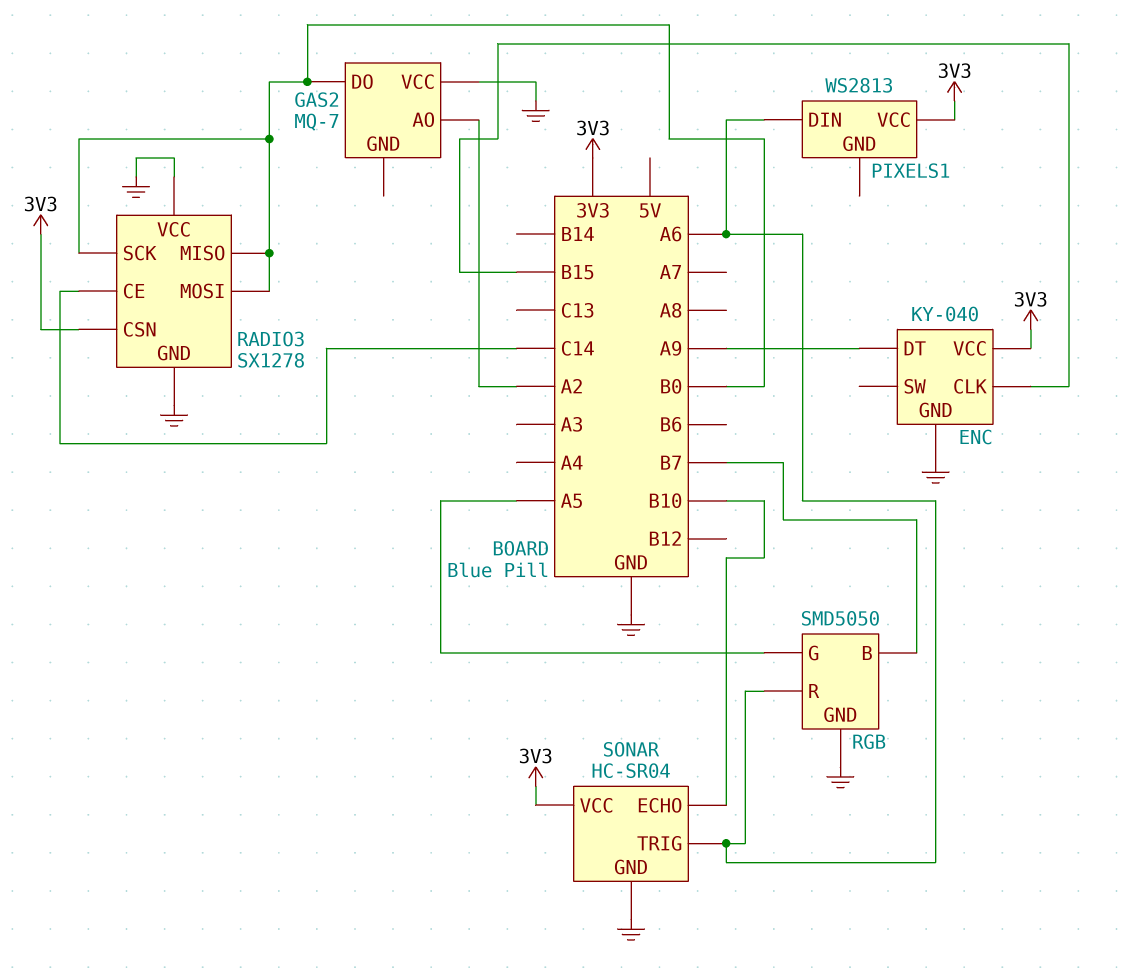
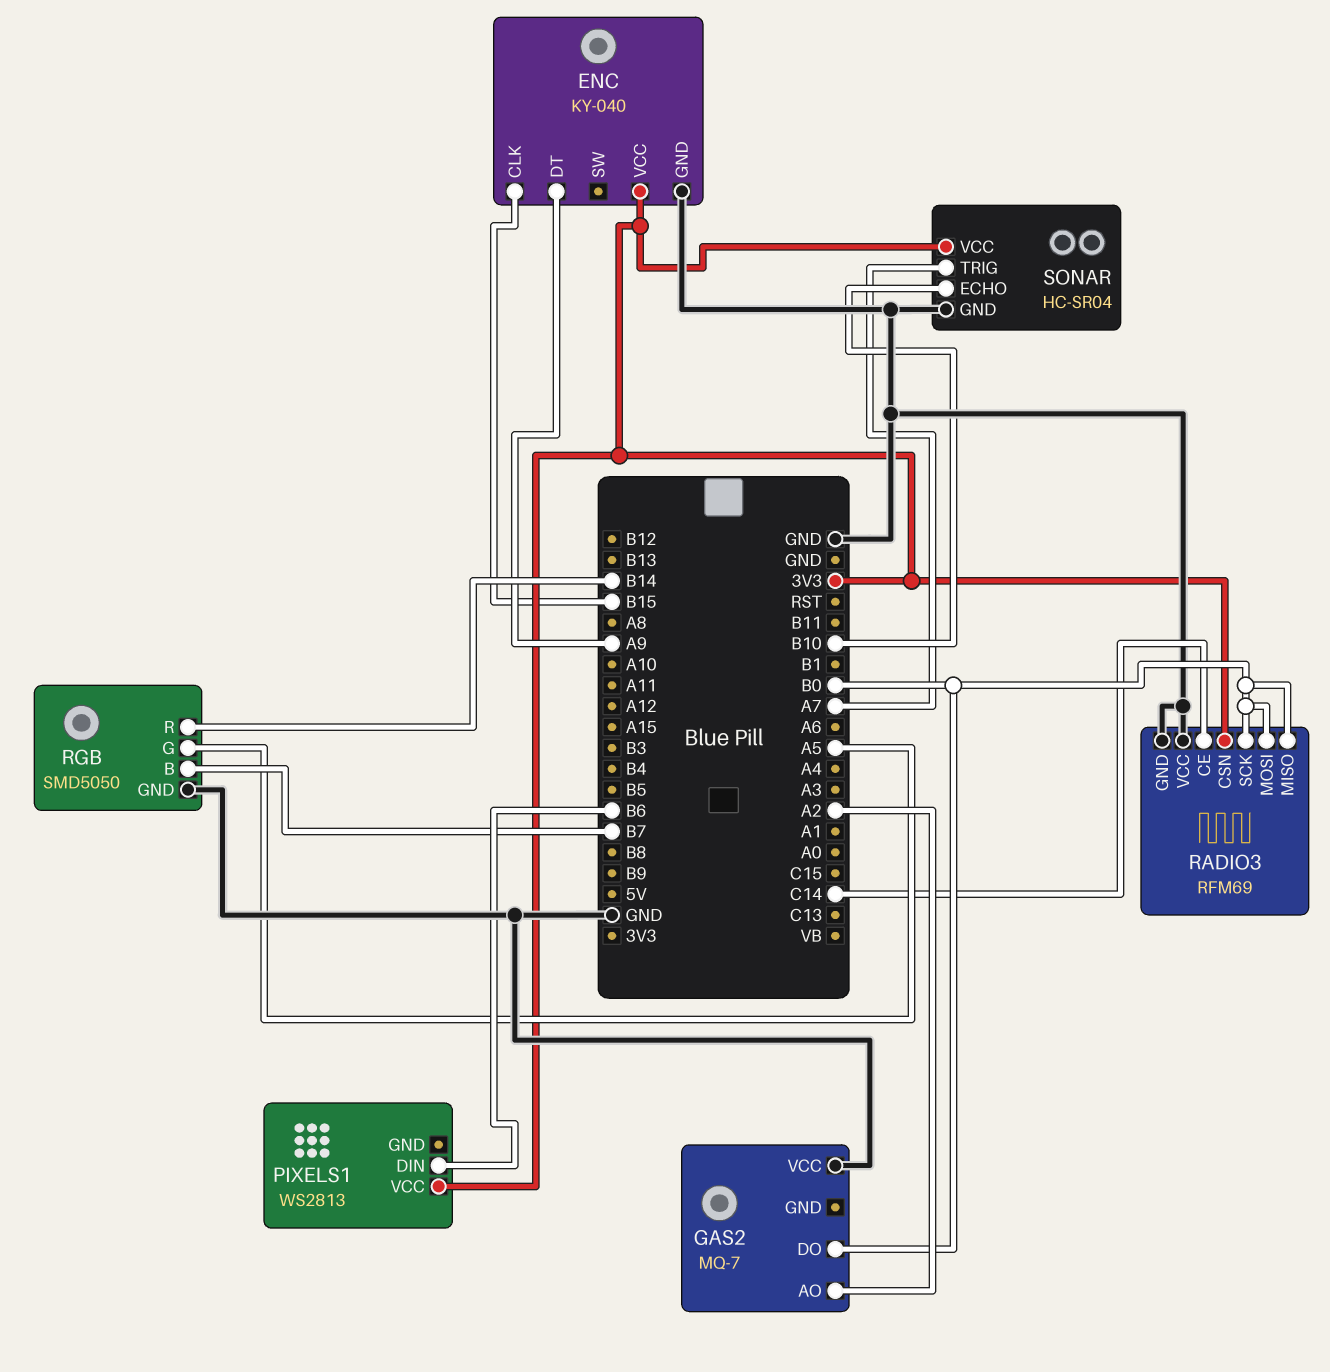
PIXELS1 pin DIN: A6 -> B6
RADIO3: SX1278 -> RFM69
RGB pin R: A6 -> B14
SONAR pin TRIG: A6 -> A7

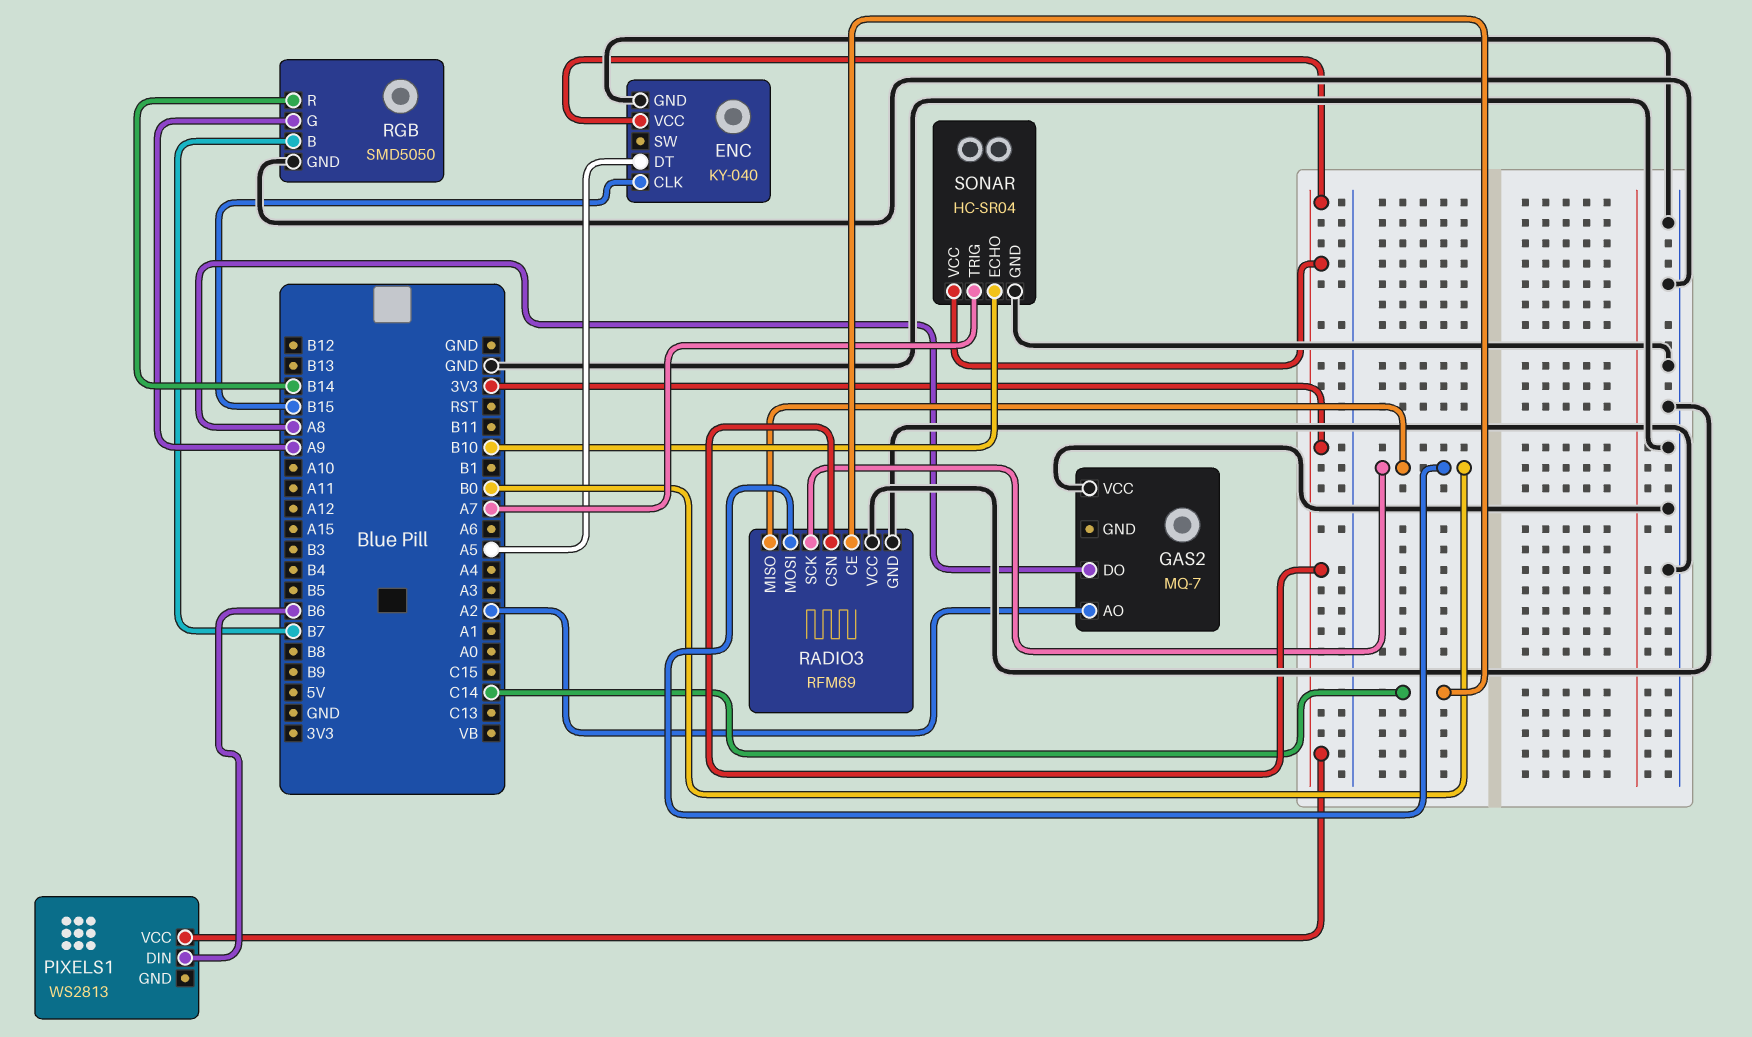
ENC pin DT: A9 -> A5
GAS2 pin DO: B0 -> A8
RGB pin G: A5 -> A9

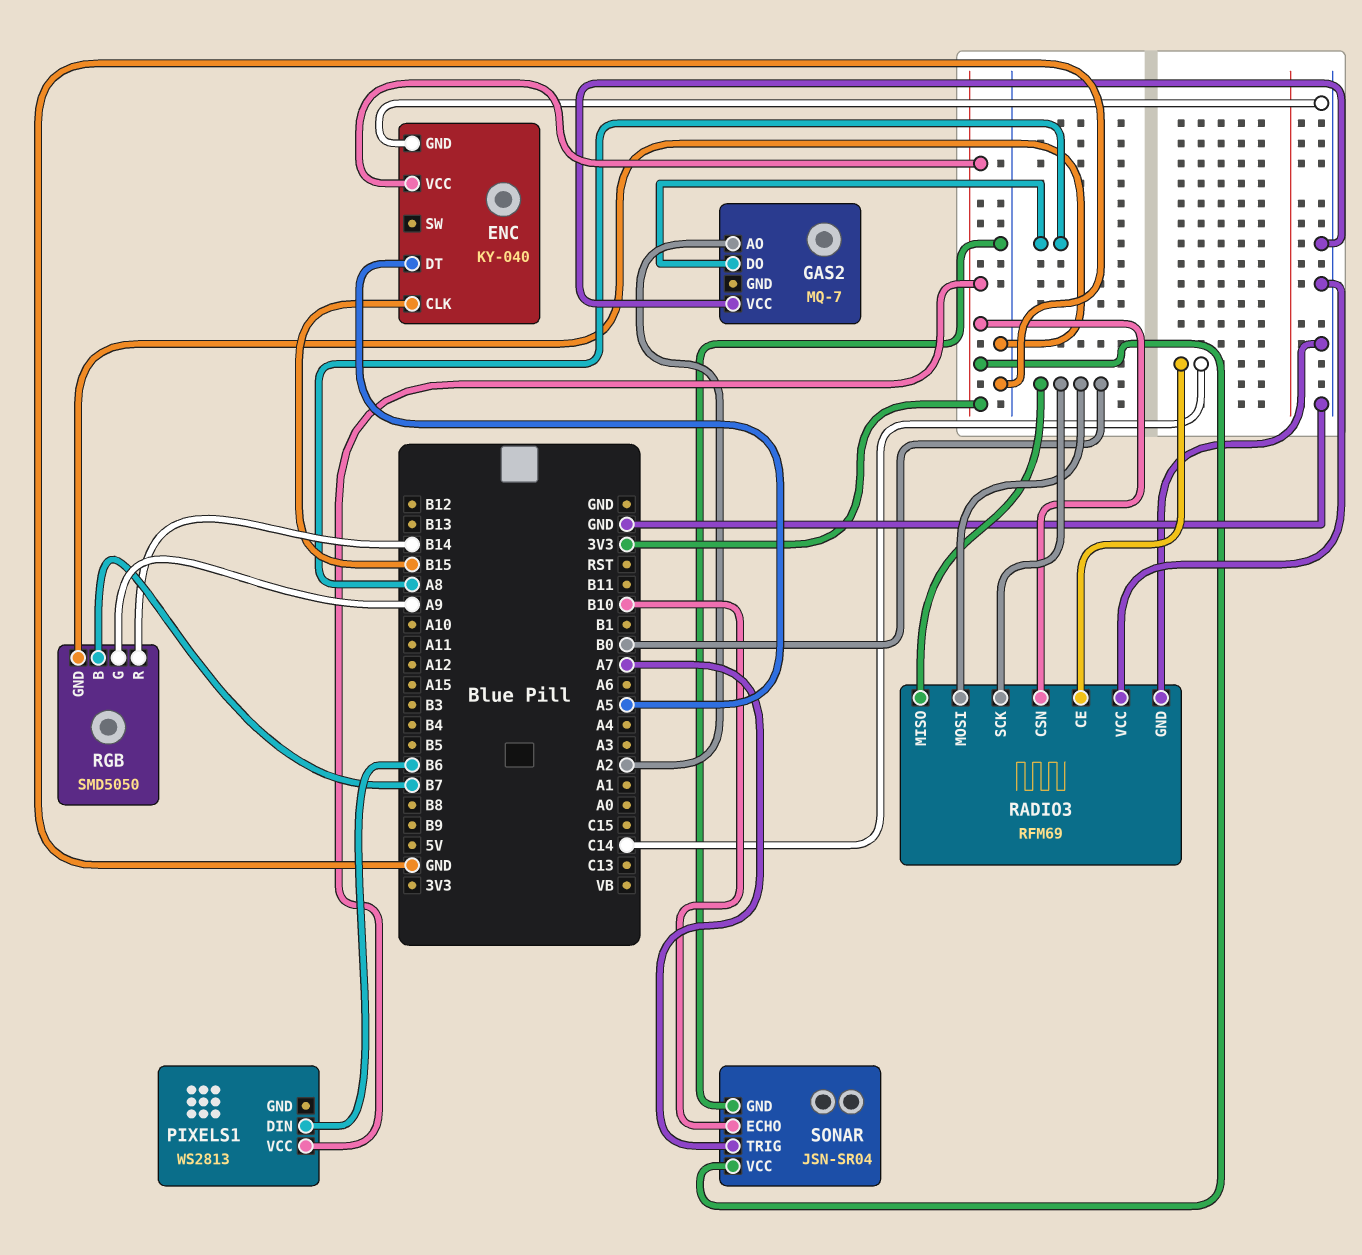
SONAR: HC-SR04 -> JSN-SR04

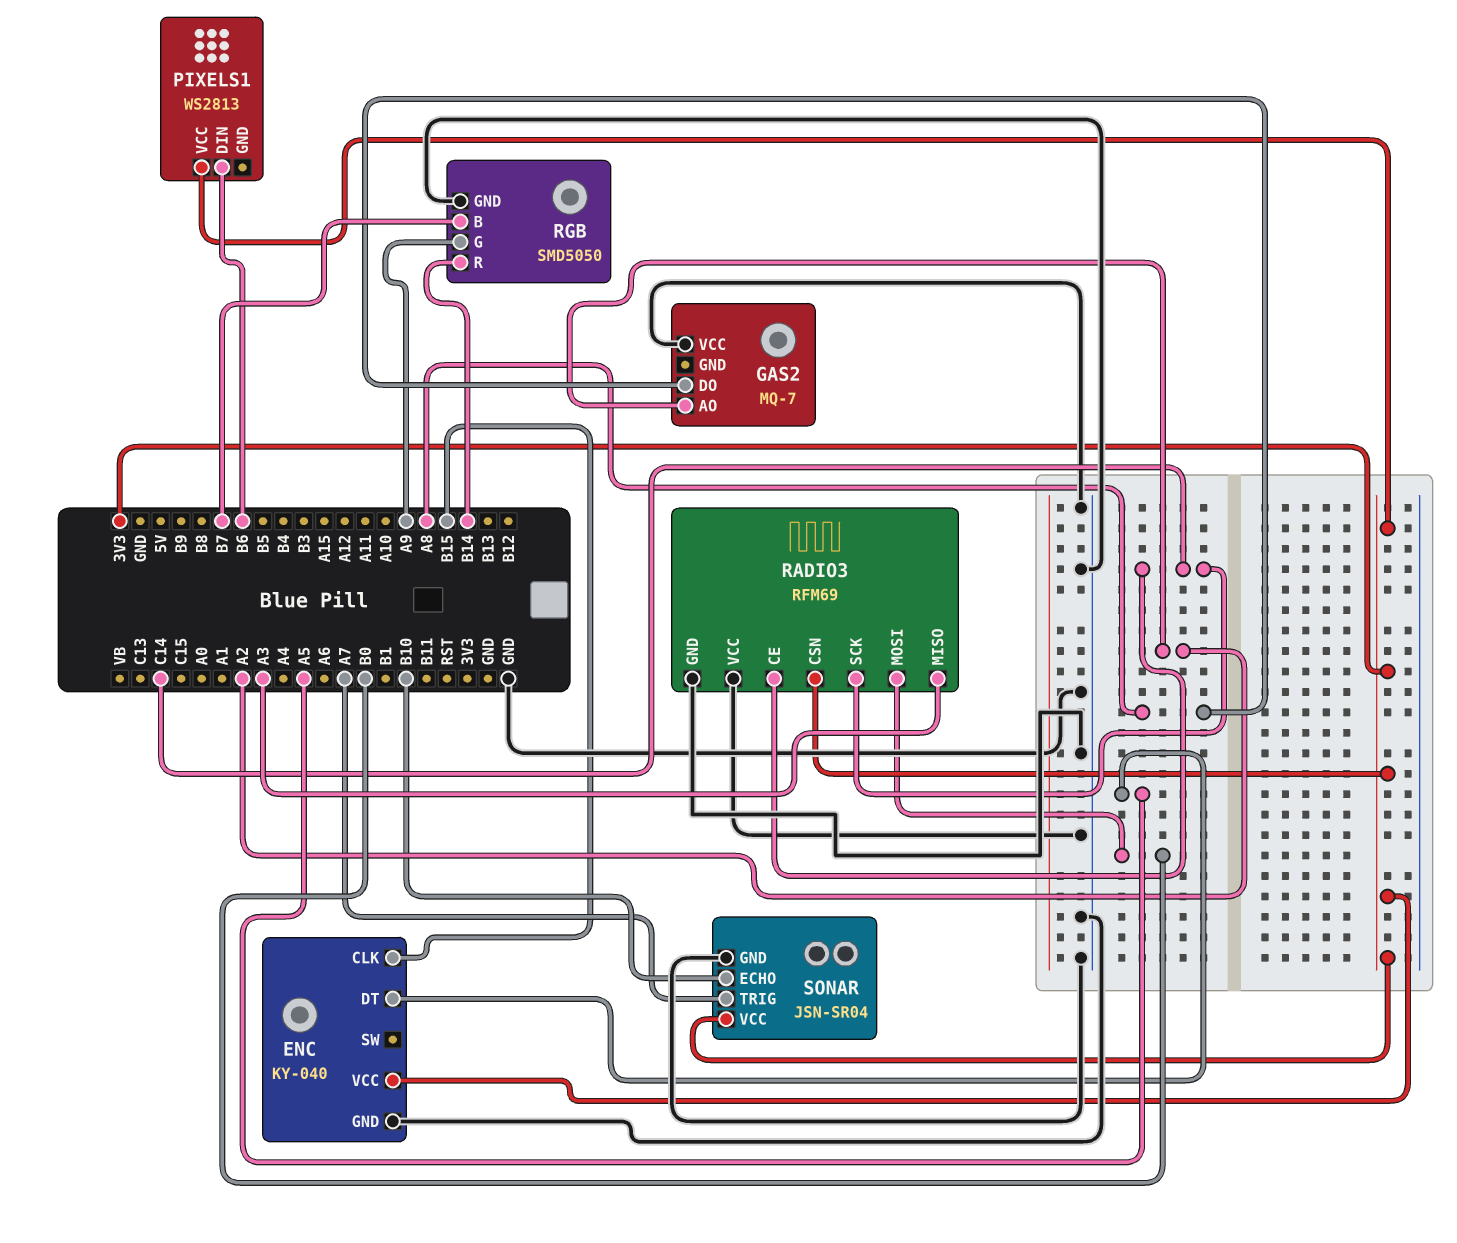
RADIO3 pin MISO: B0 -> A3
RADIO3 pin SCK: B0 -> C14

